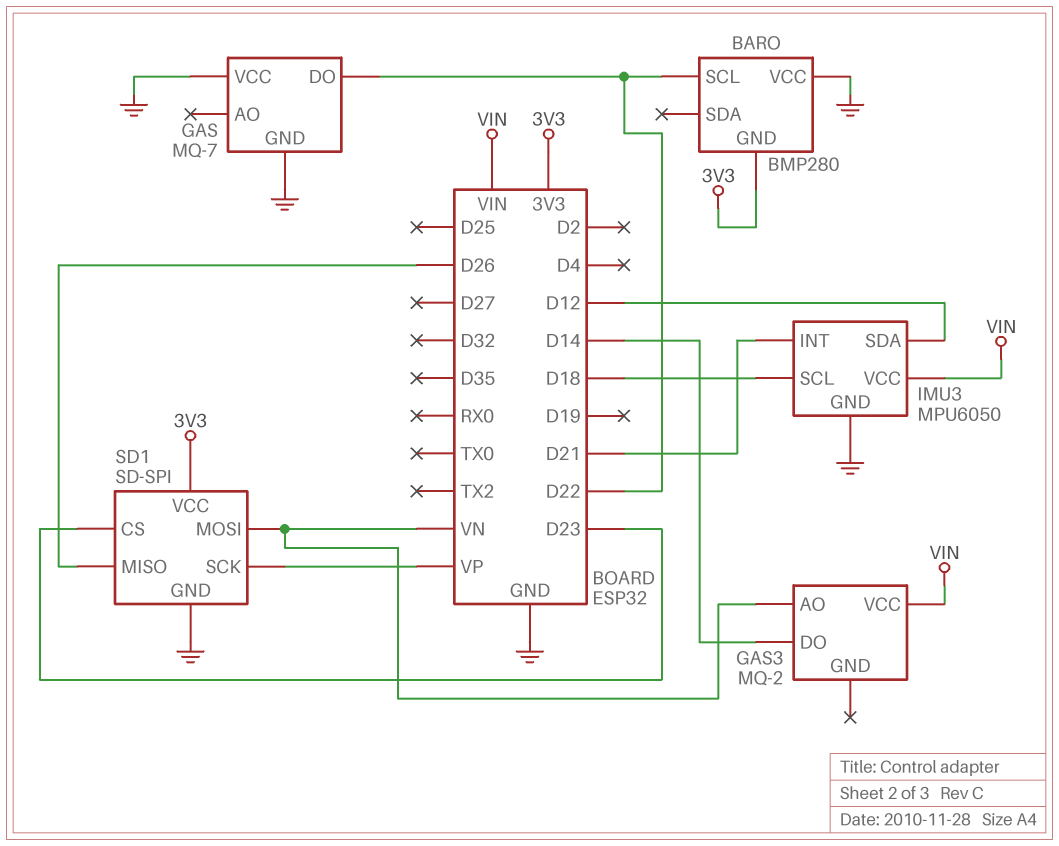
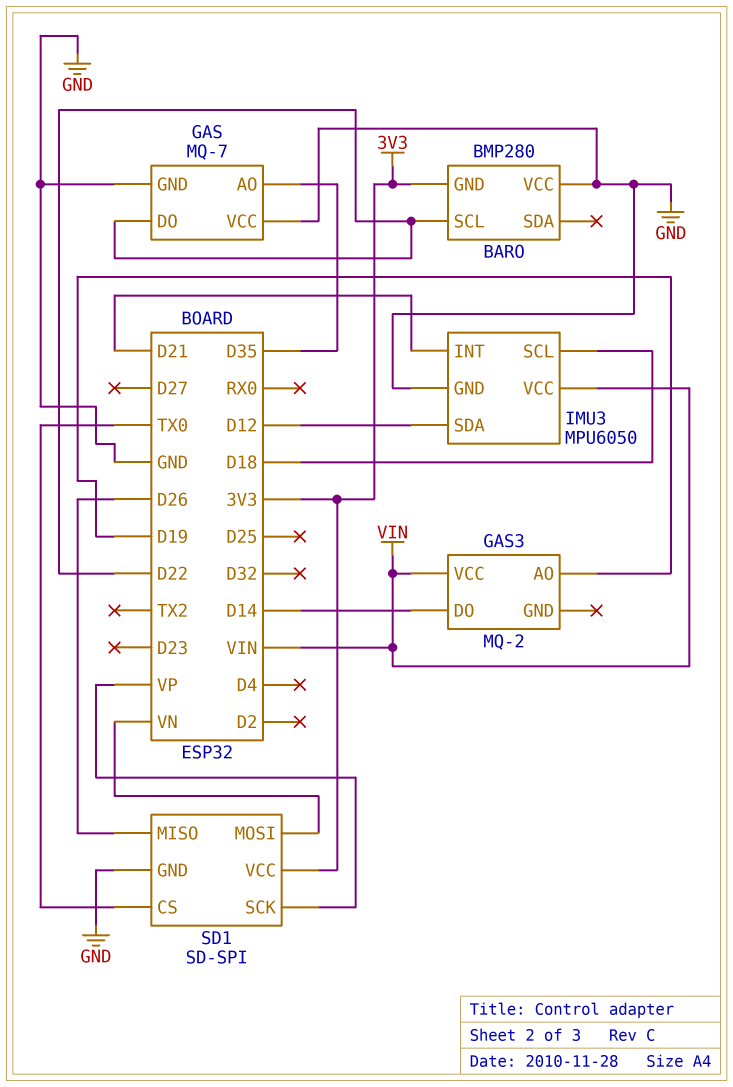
GAS pin AO: none -> D35
GAS3 pin AO: VN -> D19
SD1 pin CS: D23 -> TX0

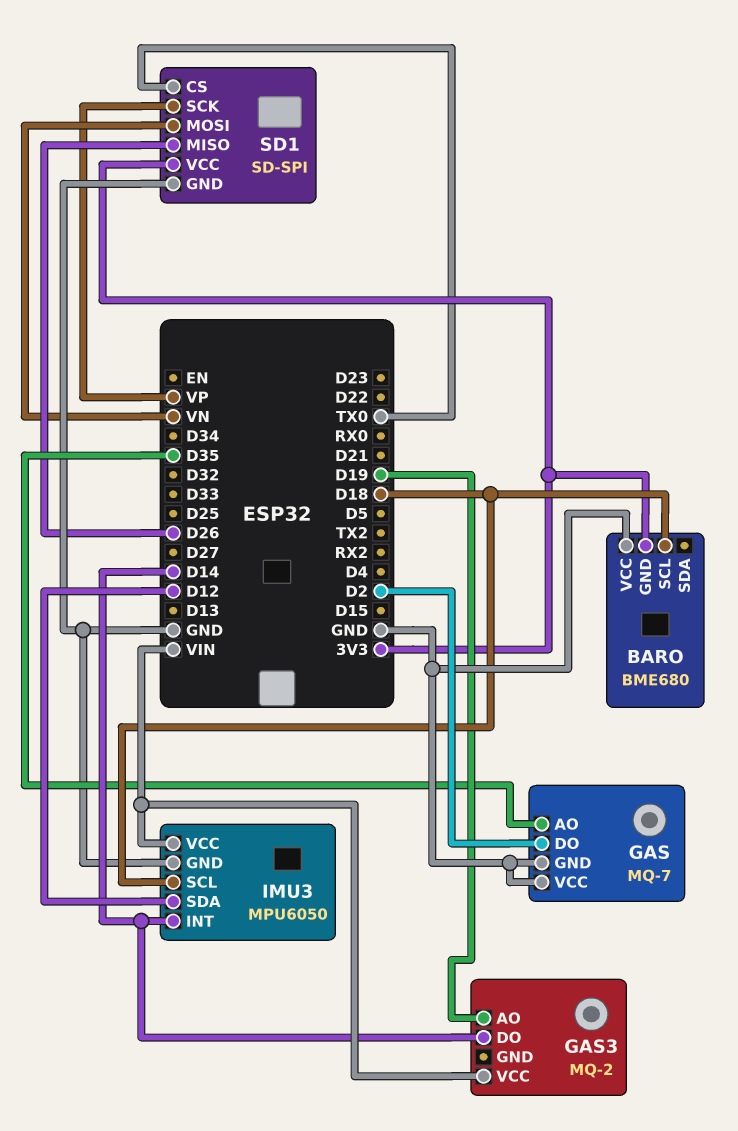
BARO: BMP280 -> BME680
BARO pin SCL: D22 -> D18
GAS pin DO: D22 -> D2
IMU3 pin INT: D21 -> D14

